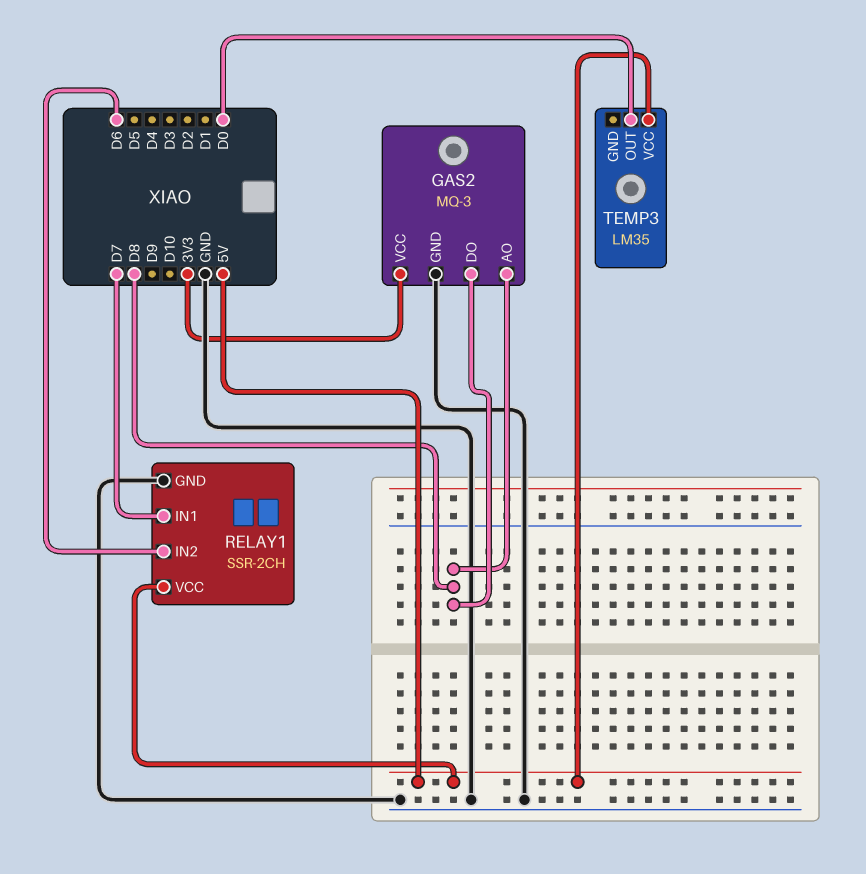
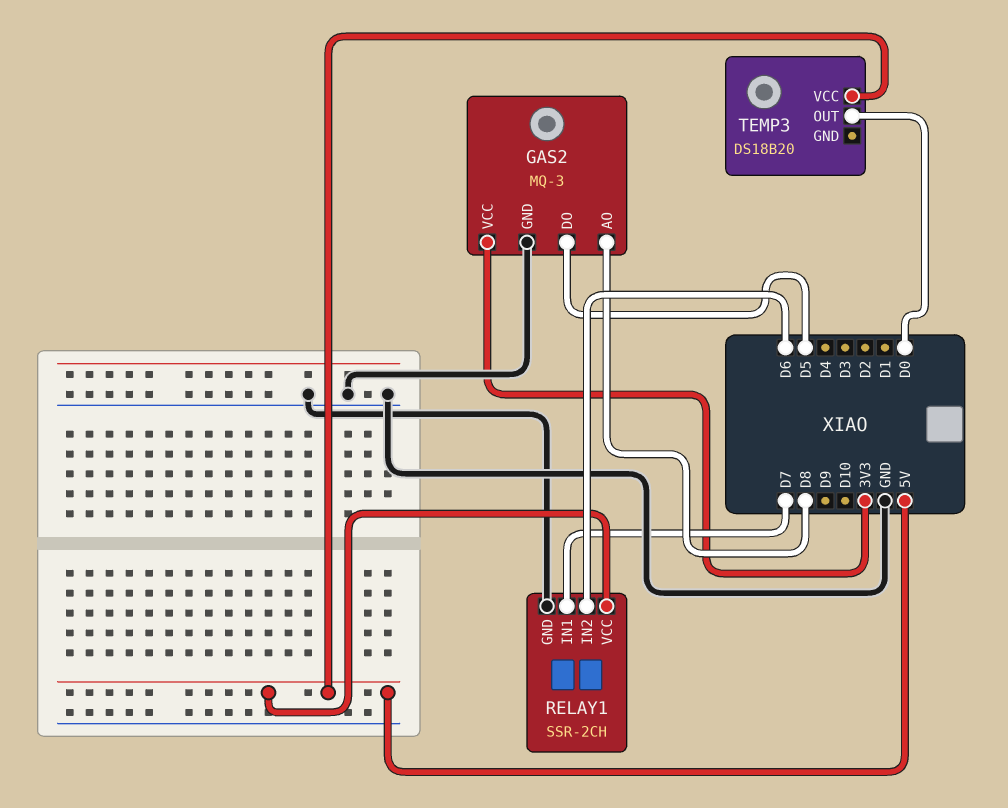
GAS2 pin DO: D8 -> D5
TEMP3: LM35 -> DS18B20

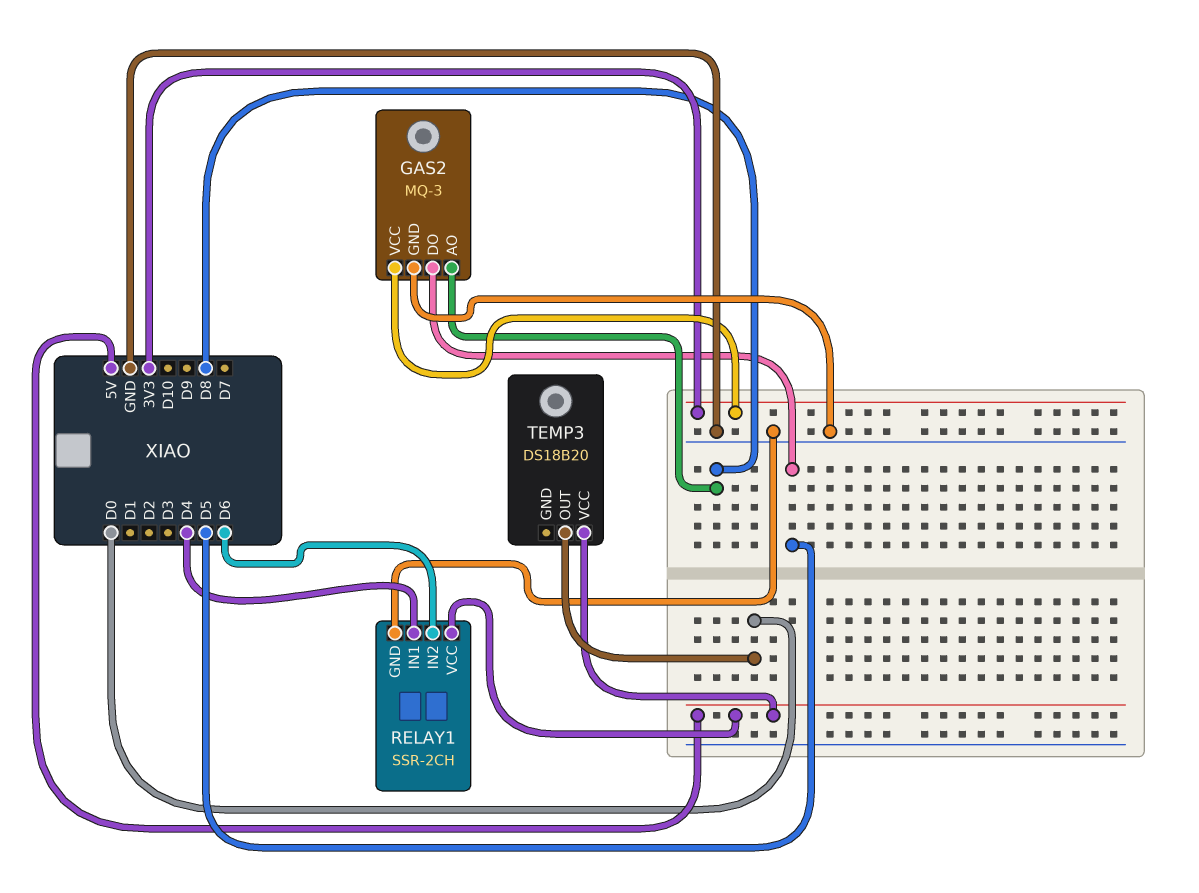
RELAY1 pin IN1: D7 -> D4

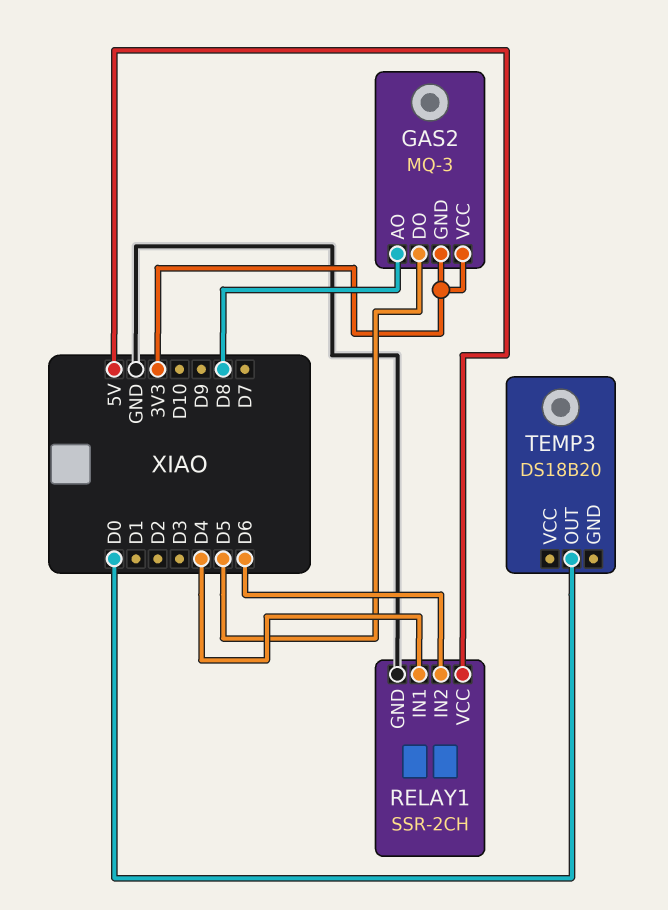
GAS2 pin GND: GND -> 3V3
TEMP3 pin VCC: 5V -> none

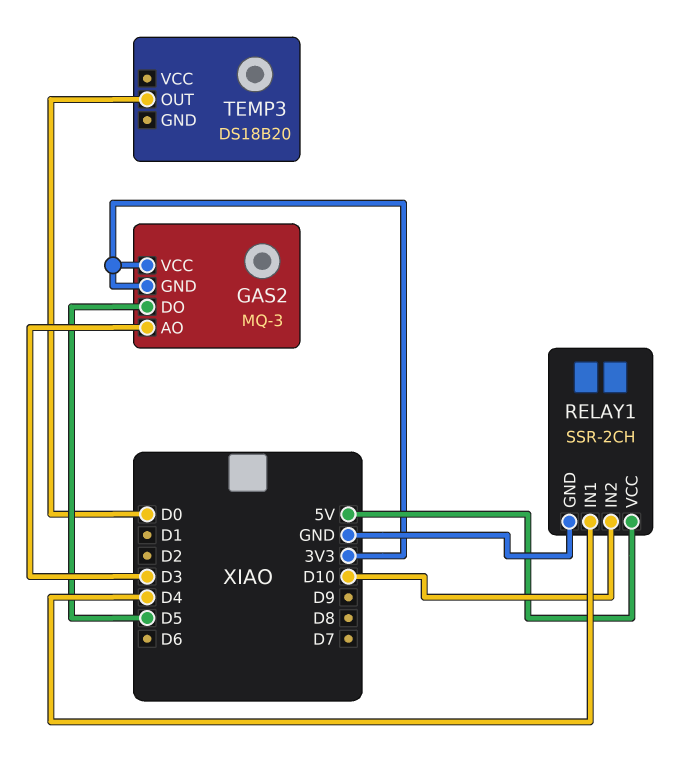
GAS2 pin AO: D8 -> D3
RELAY1 pin IN2: D6 -> D10

